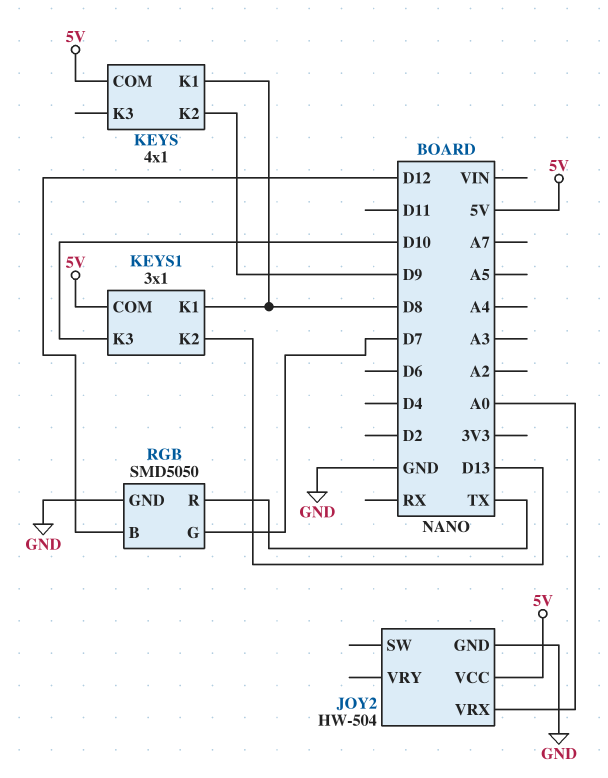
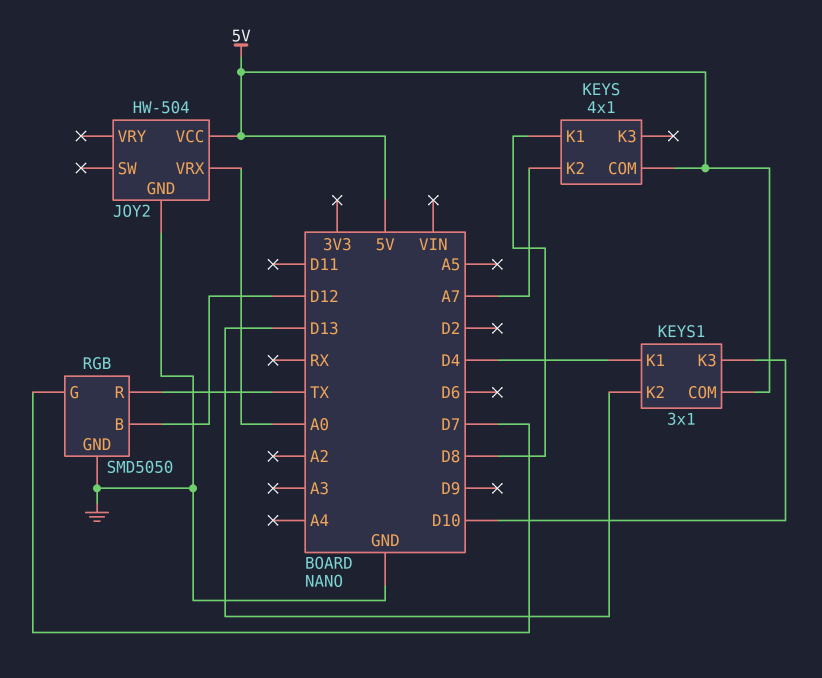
KEYS pin K2: D9 -> A7
KEYS1 pin K1: D8 -> D4

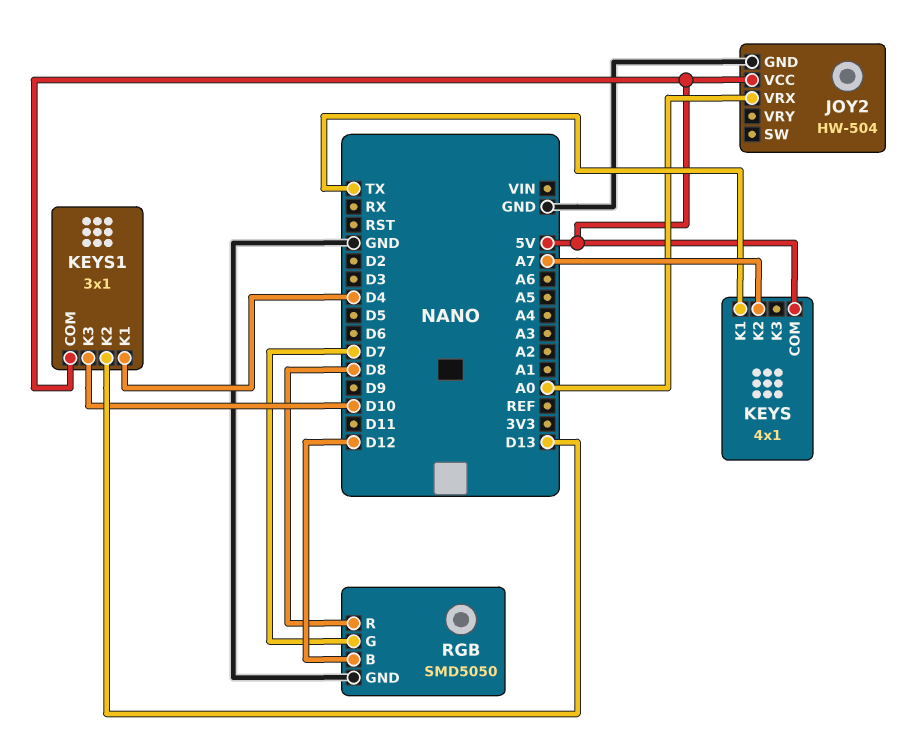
KEYS pin K1: D8 -> TX
RGB pin R: TX -> D8

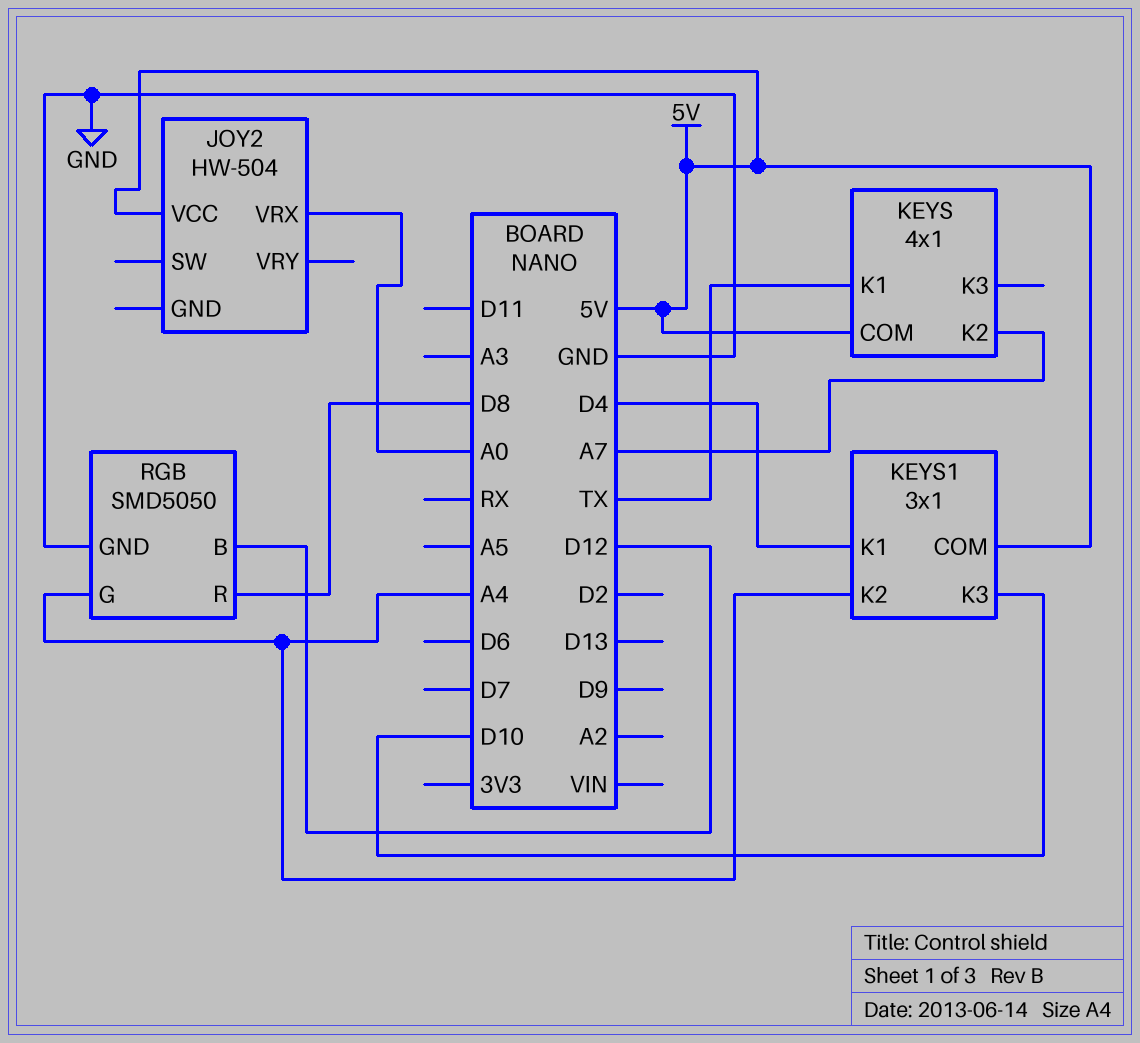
JOY2 pin GND: GND -> none
KEYS1 pin K2: D13 -> A4
RGB pin G: D7 -> A4

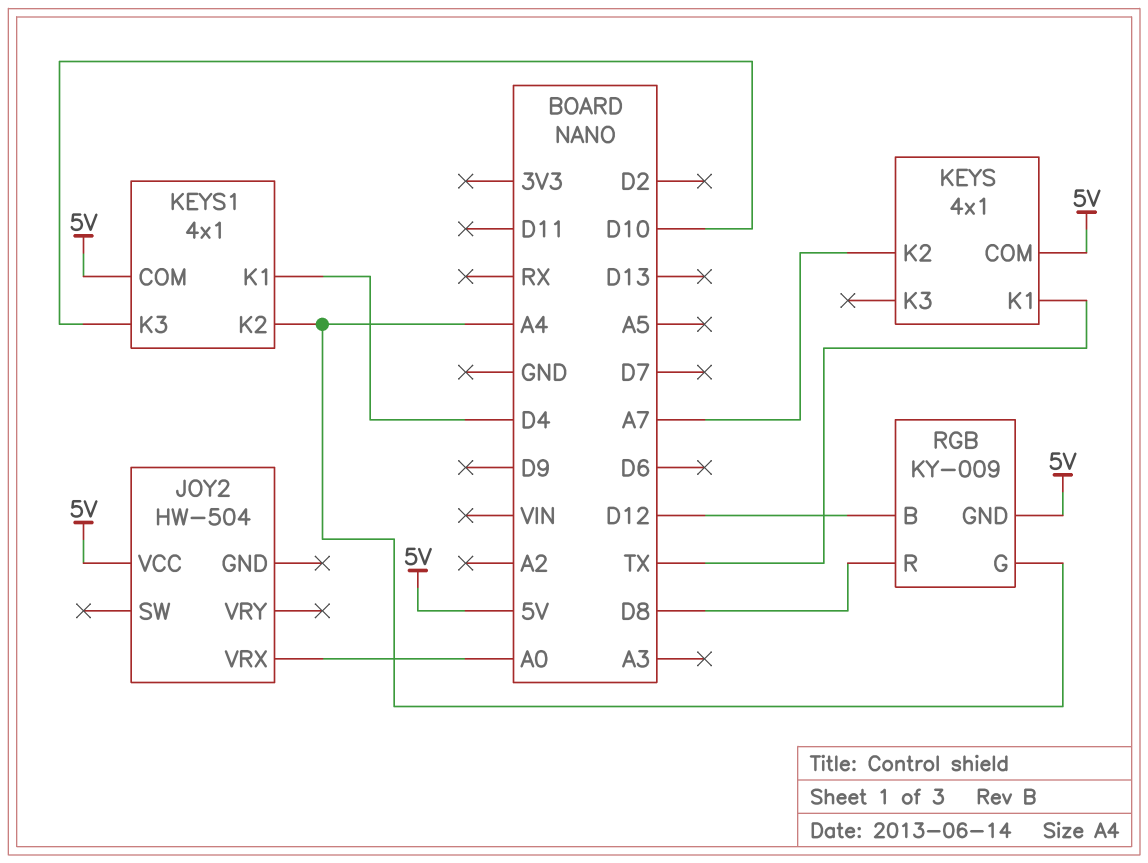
KEYS1: 3x1 -> 4x1
RGB: SMD5050 -> KY-009
RGB pin GND: GND -> 5V

